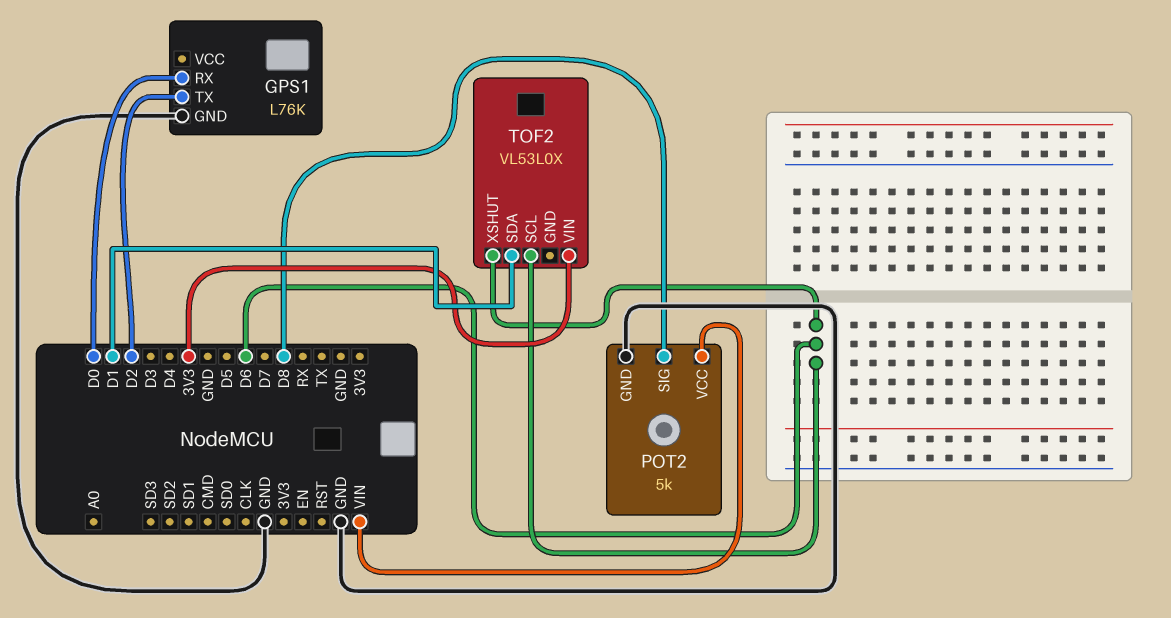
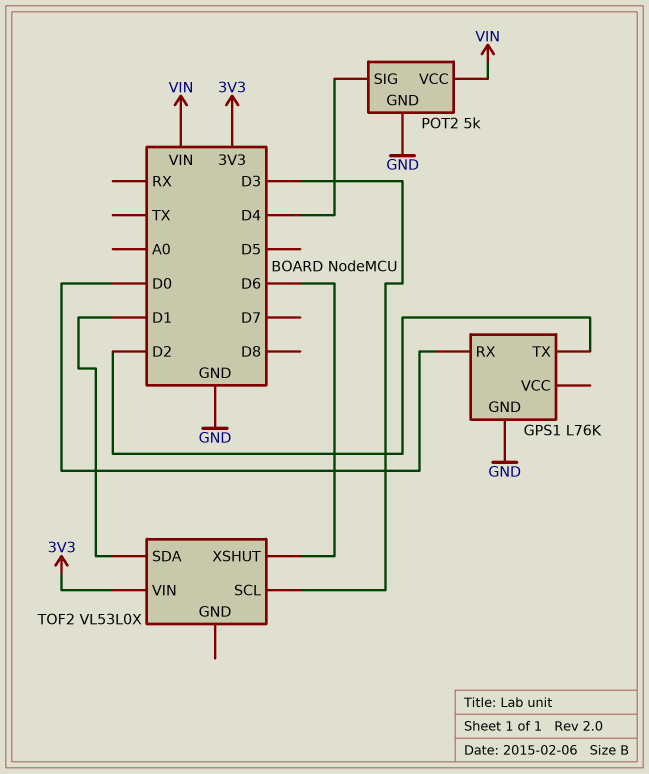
POT2 pin SIG: D8 -> D4
TOF2 pin SCL: D6 -> D3

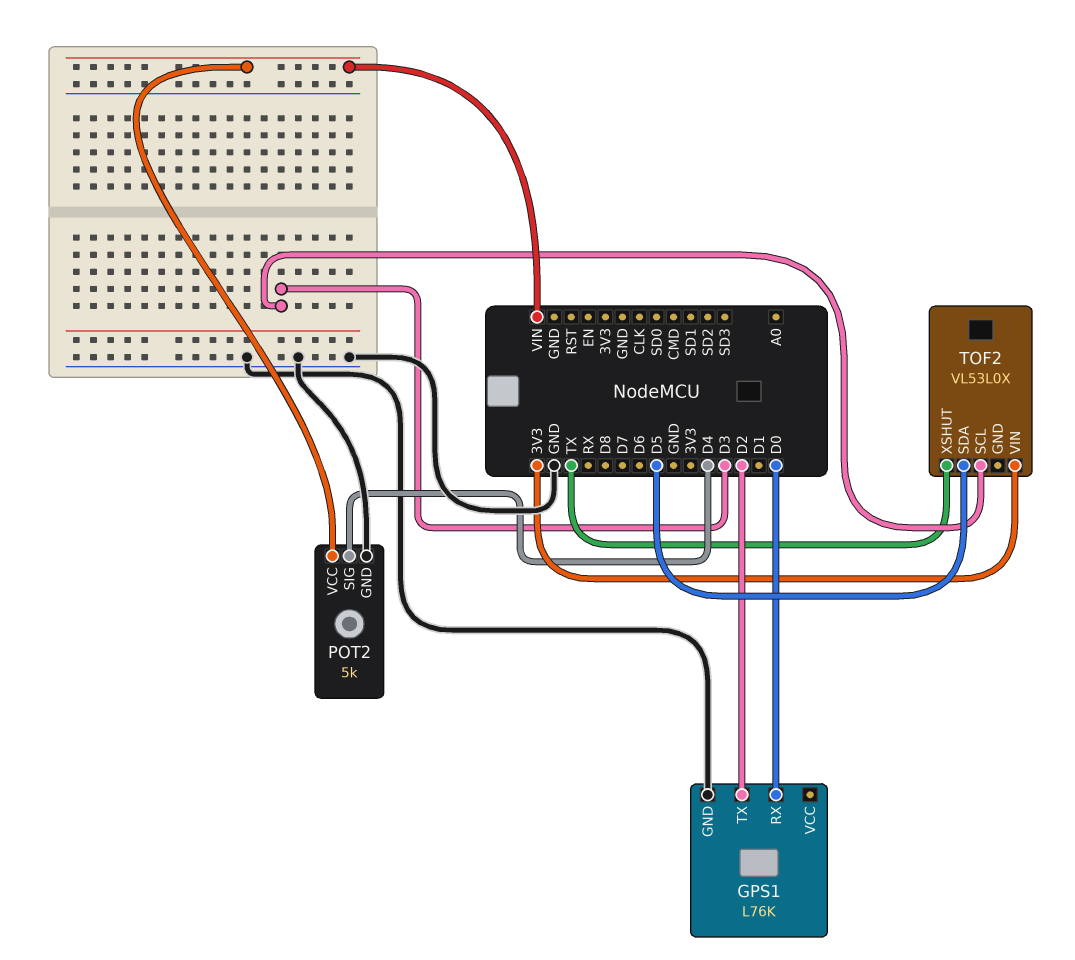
TOF2 pin SDA: D1 -> D5
TOF2 pin XSHUT: D6 -> TX

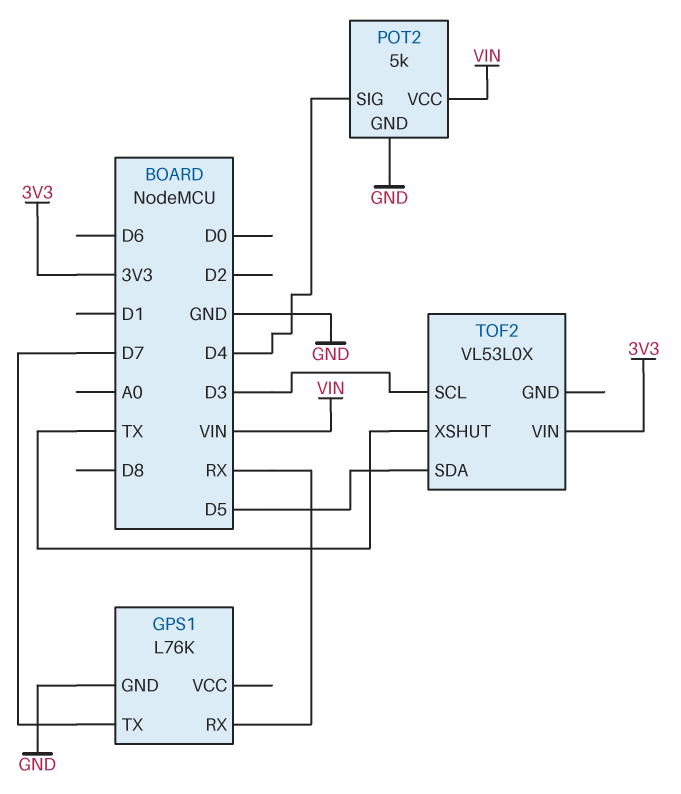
GPS1 pin RX: D0 -> RX
GPS1 pin TX: D2 -> D7

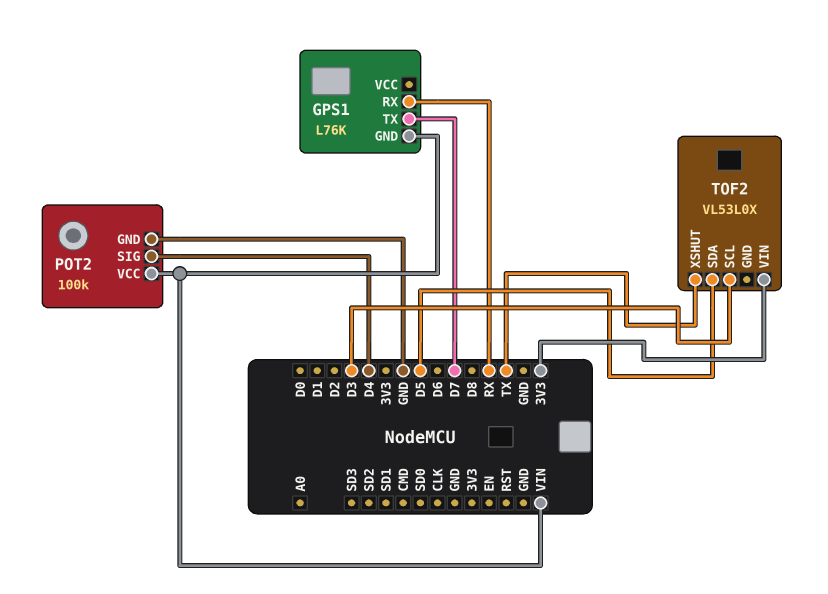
GPS1 pin GND: GND -> VIN
POT2: 5k -> 100k

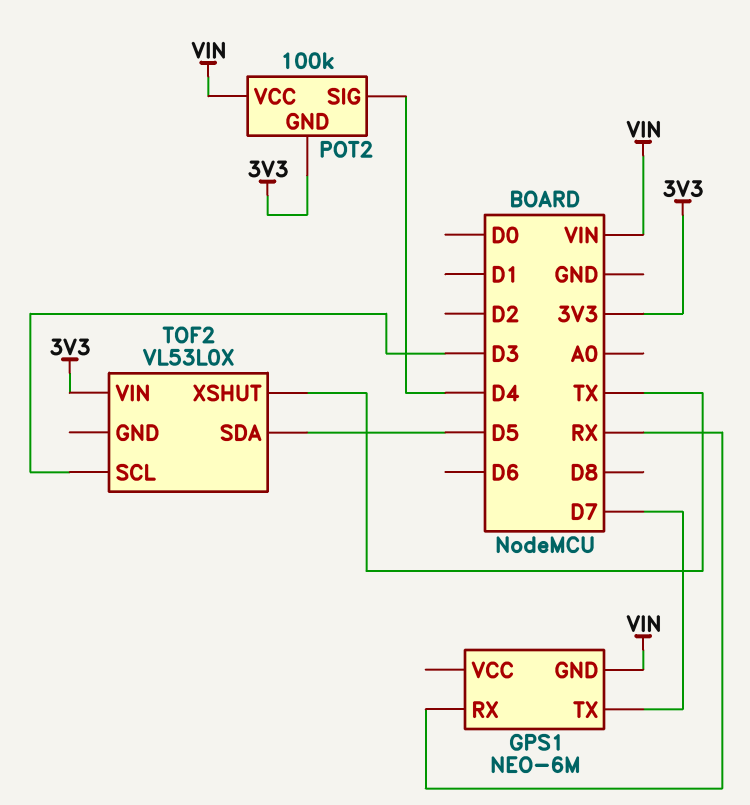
GPS1: L76K -> NEO-6M
POT2 pin GND: GND -> 3V3

